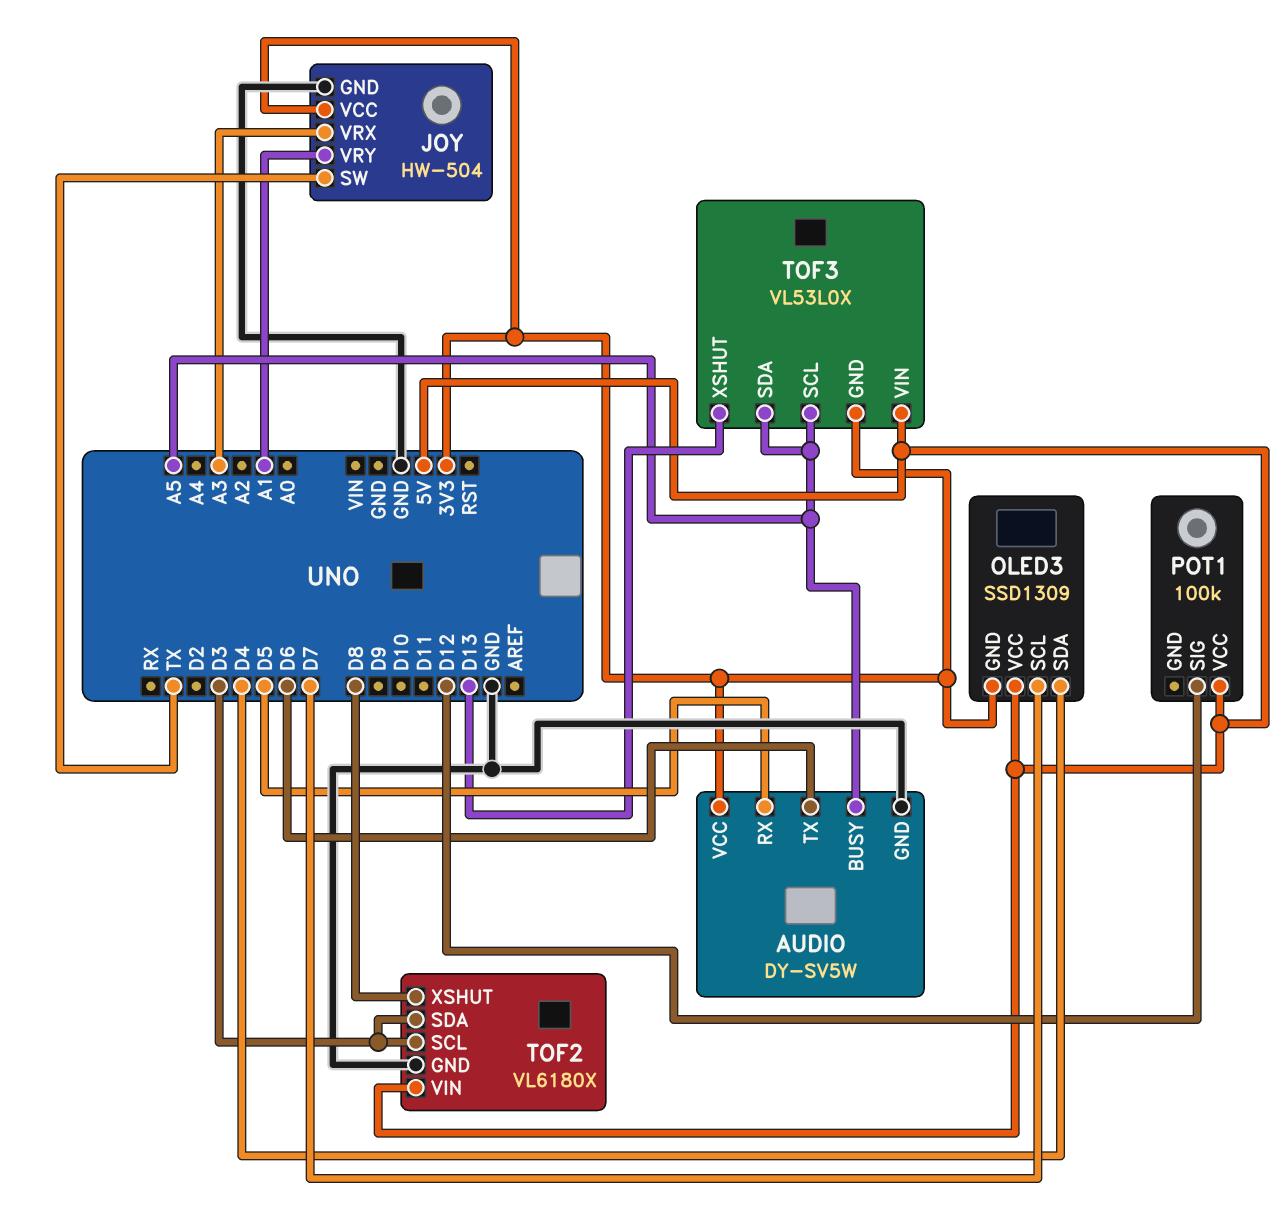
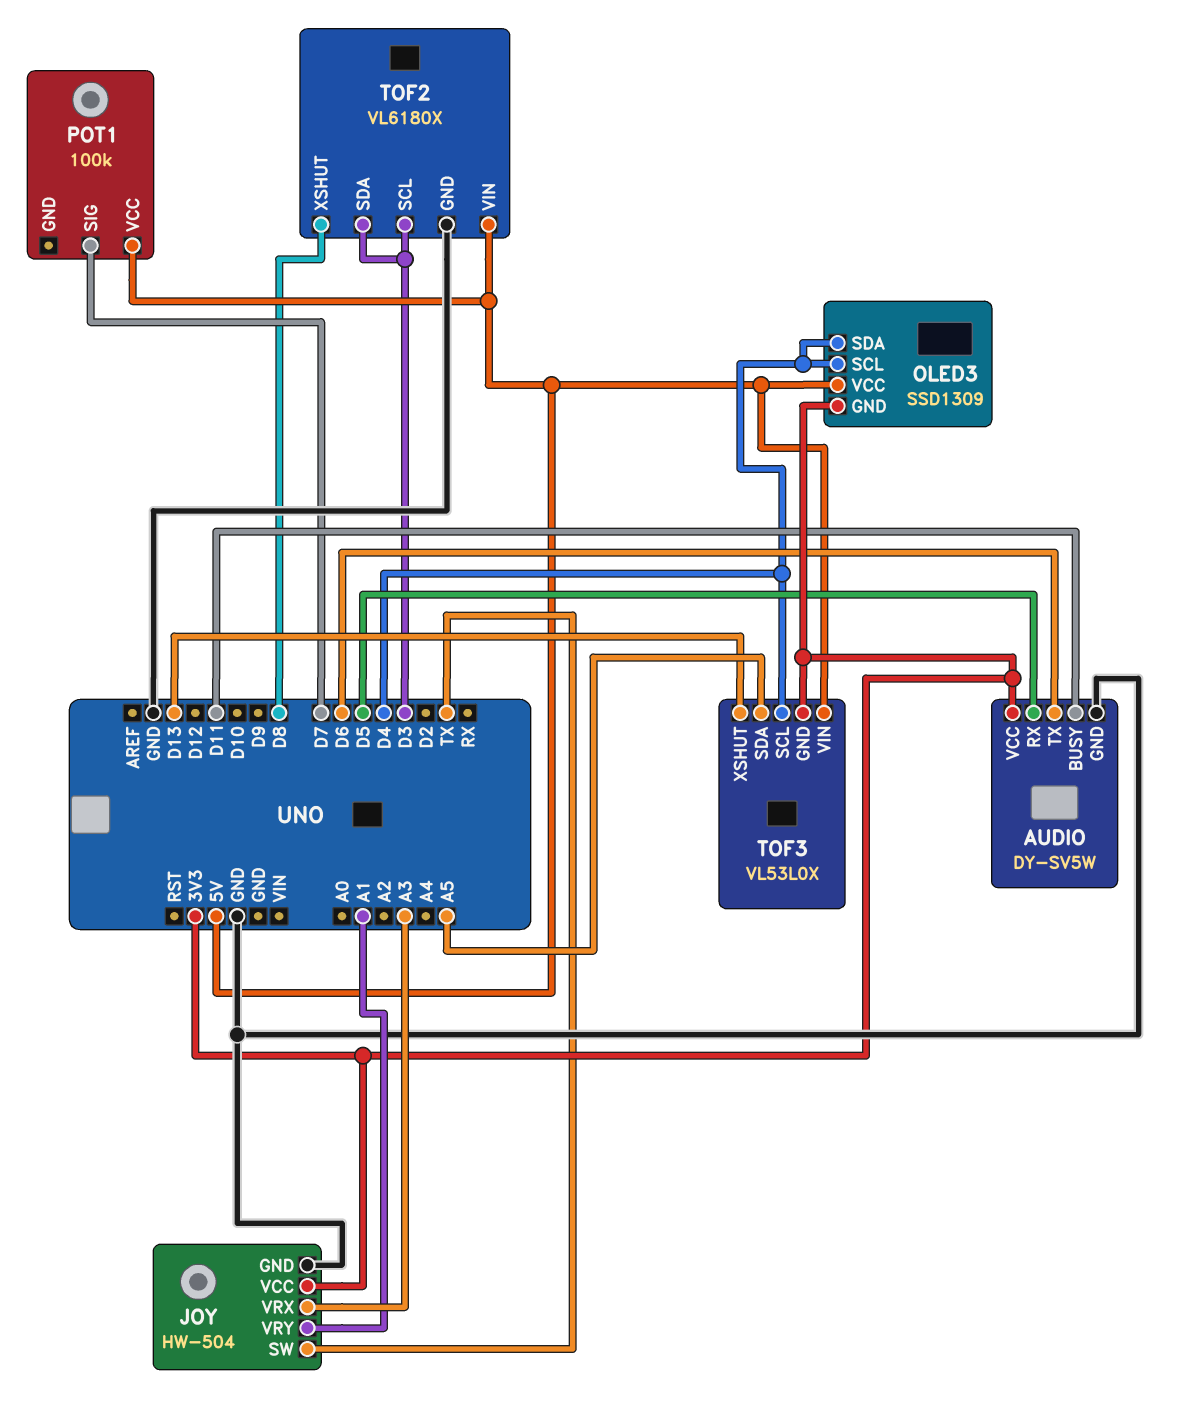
AUDIO pin BUSY: A5 -> D11
OLED3 pin SCL: D7 -> D4
POT1 pin SIG: D12 -> D7
TOF3 pin SCL: A5 -> D4

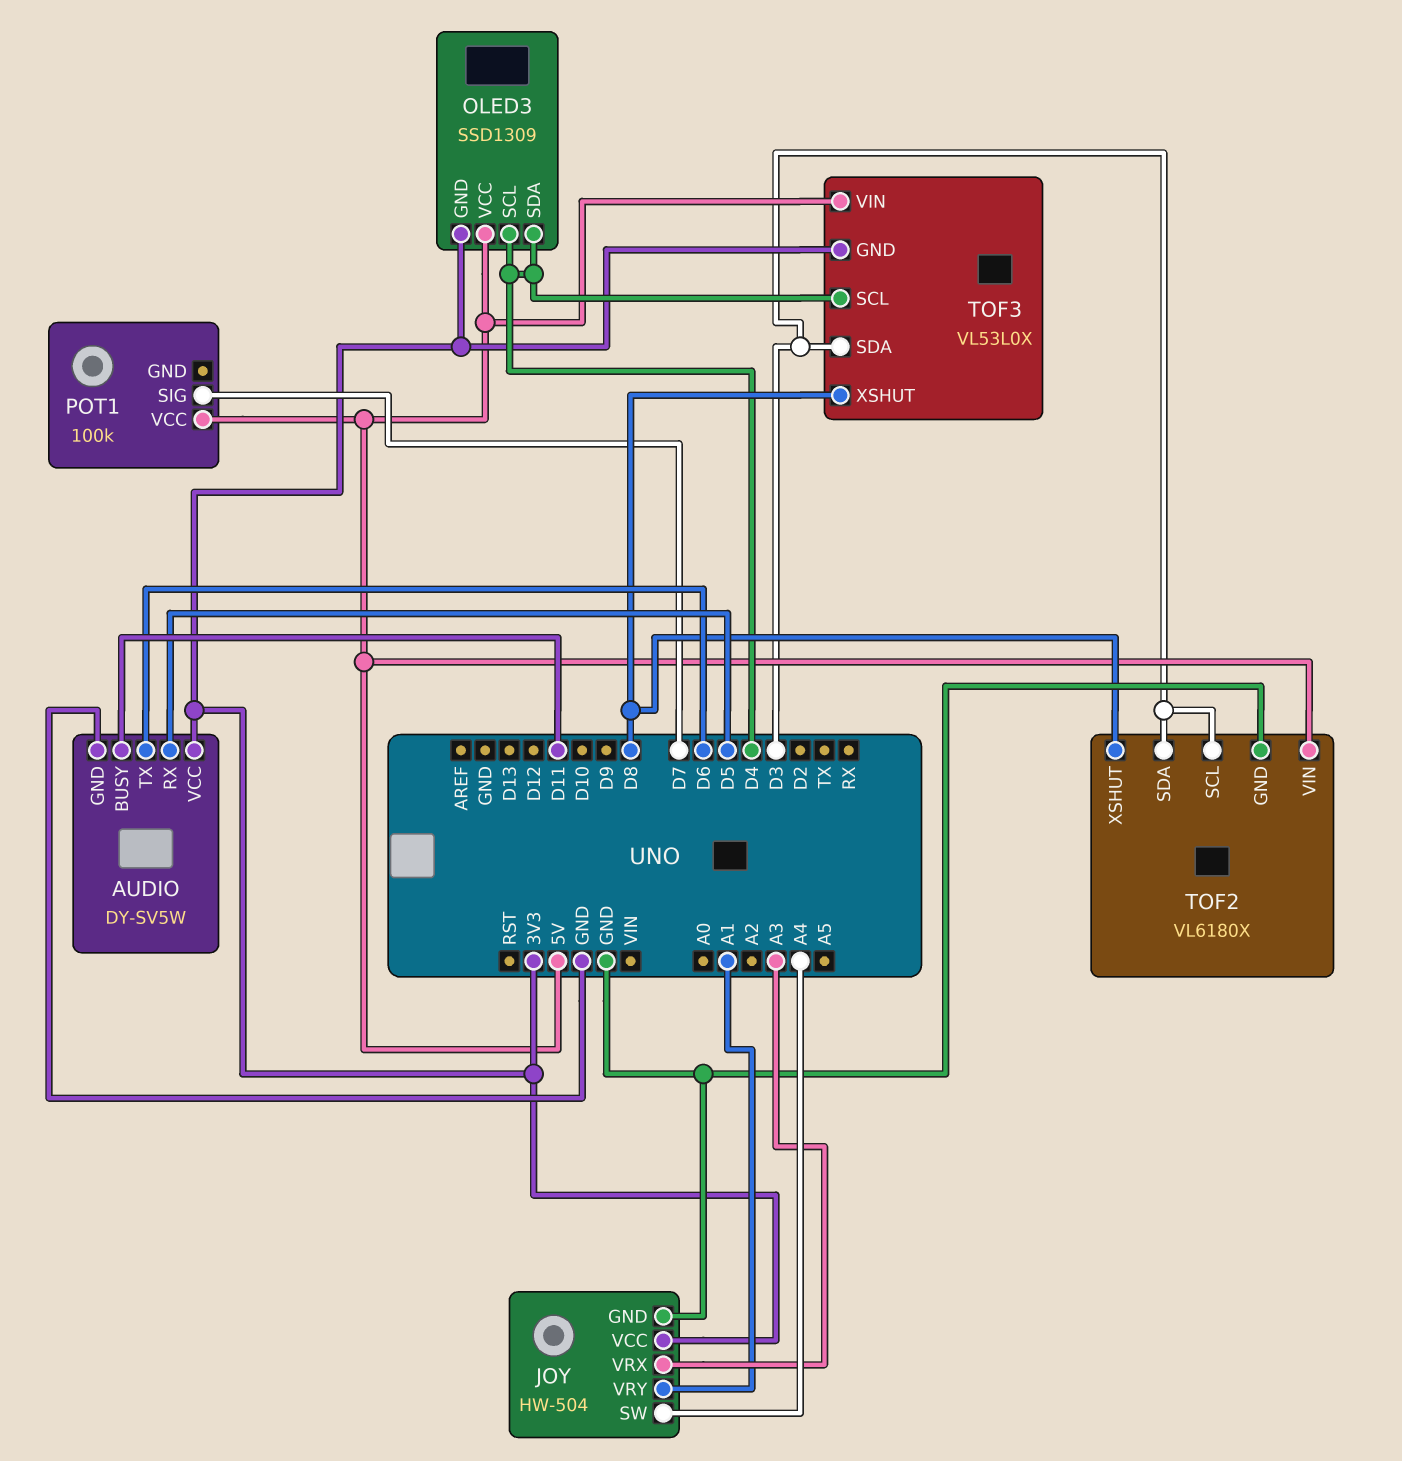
JOY pin SW: TX -> A4
TOF3 pin SDA: A5 -> D3
TOF3 pin XSHUT: D13 -> D8

